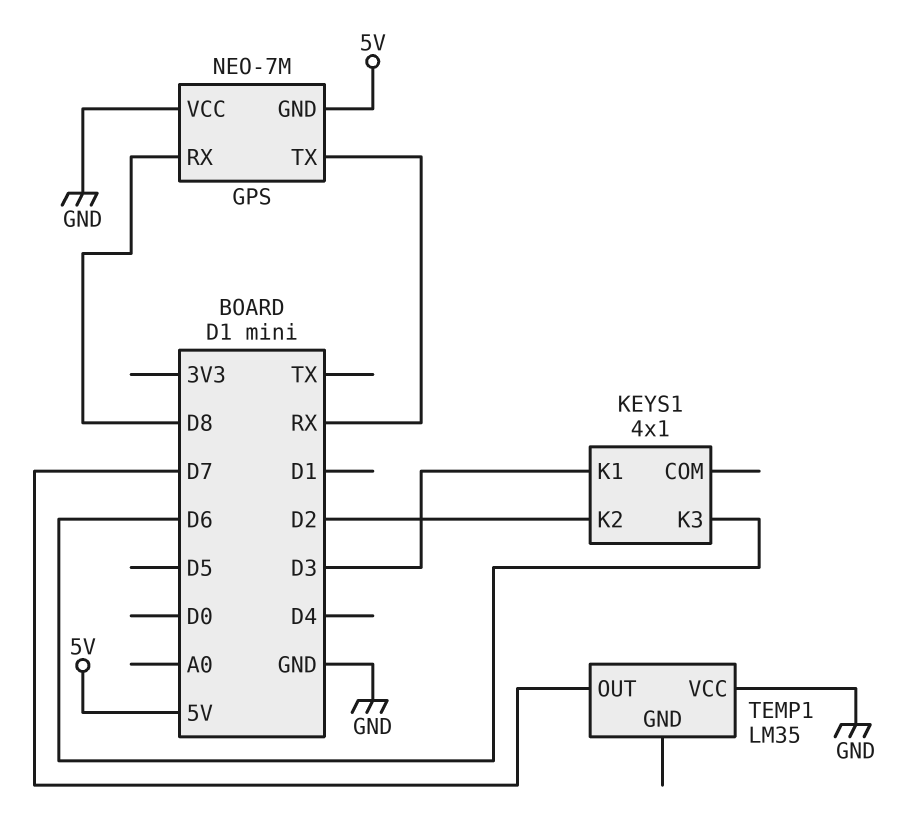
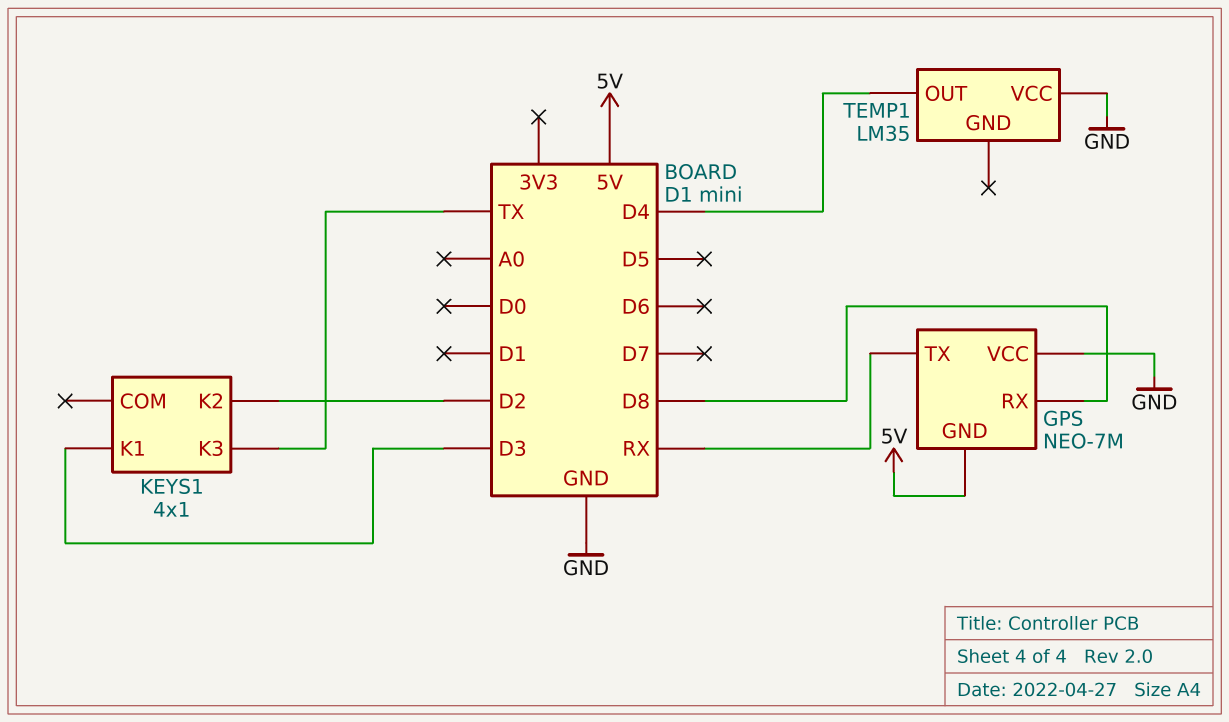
KEYS1 pin K3: D6 -> TX
TEMP1 pin OUT: D7 -> D4

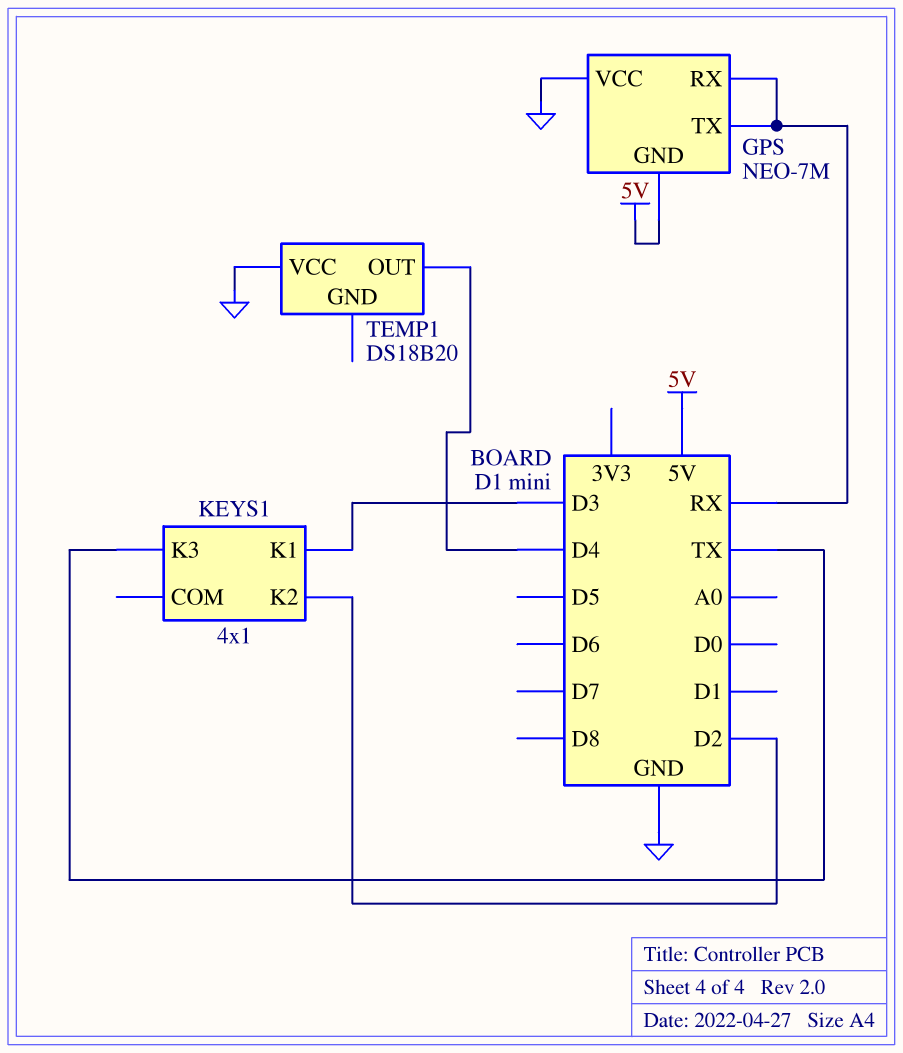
GPS pin RX: D8 -> RX
TEMP1: LM35 -> DS18B20

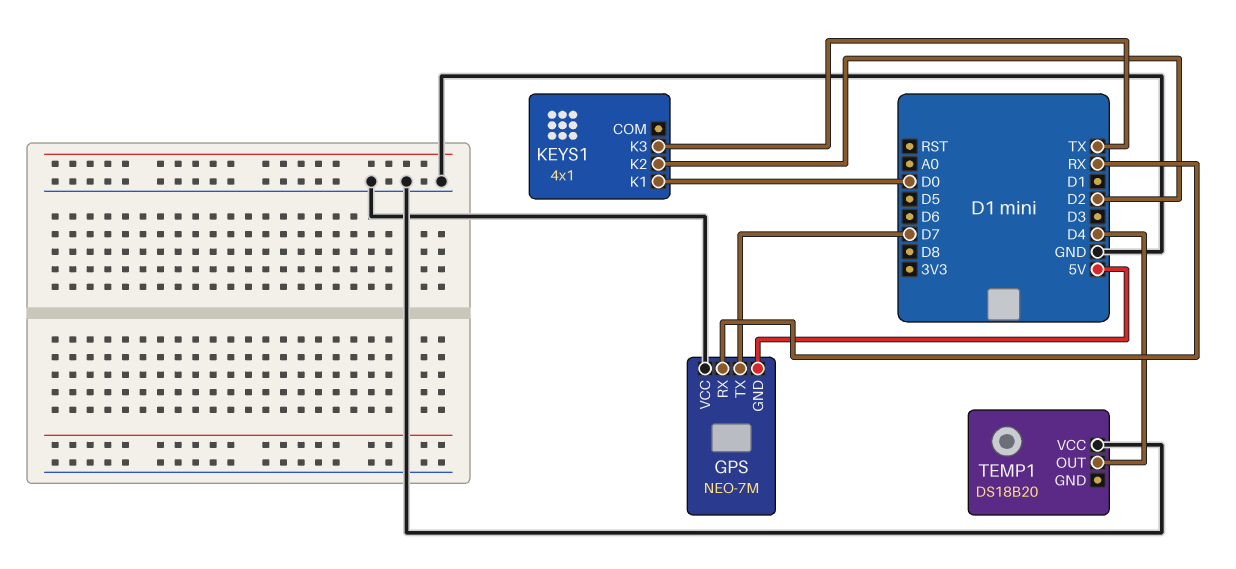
GPS pin TX: RX -> D7
KEYS1 pin K1: D3 -> D0

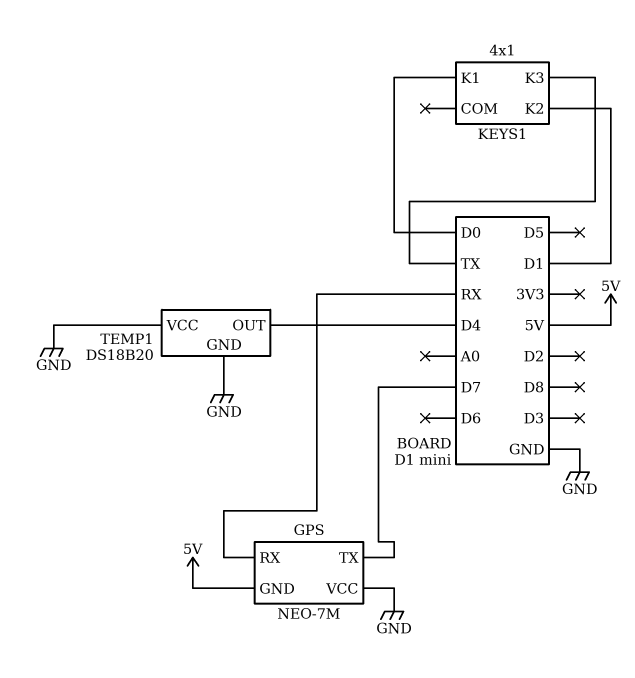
KEYS1 pin K2: D2 -> D1
TEMP1 pin GND: none -> GND

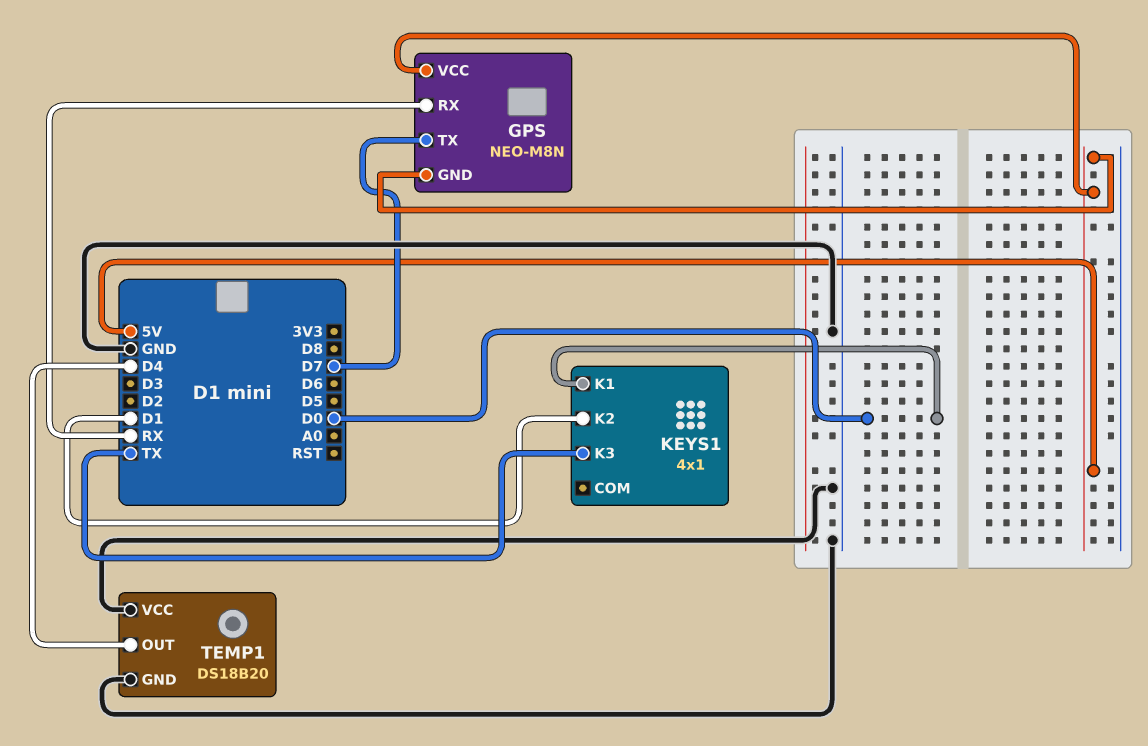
GPS: NEO-7M -> NEO-M8N
GPS pin VCC: GND -> 5V

